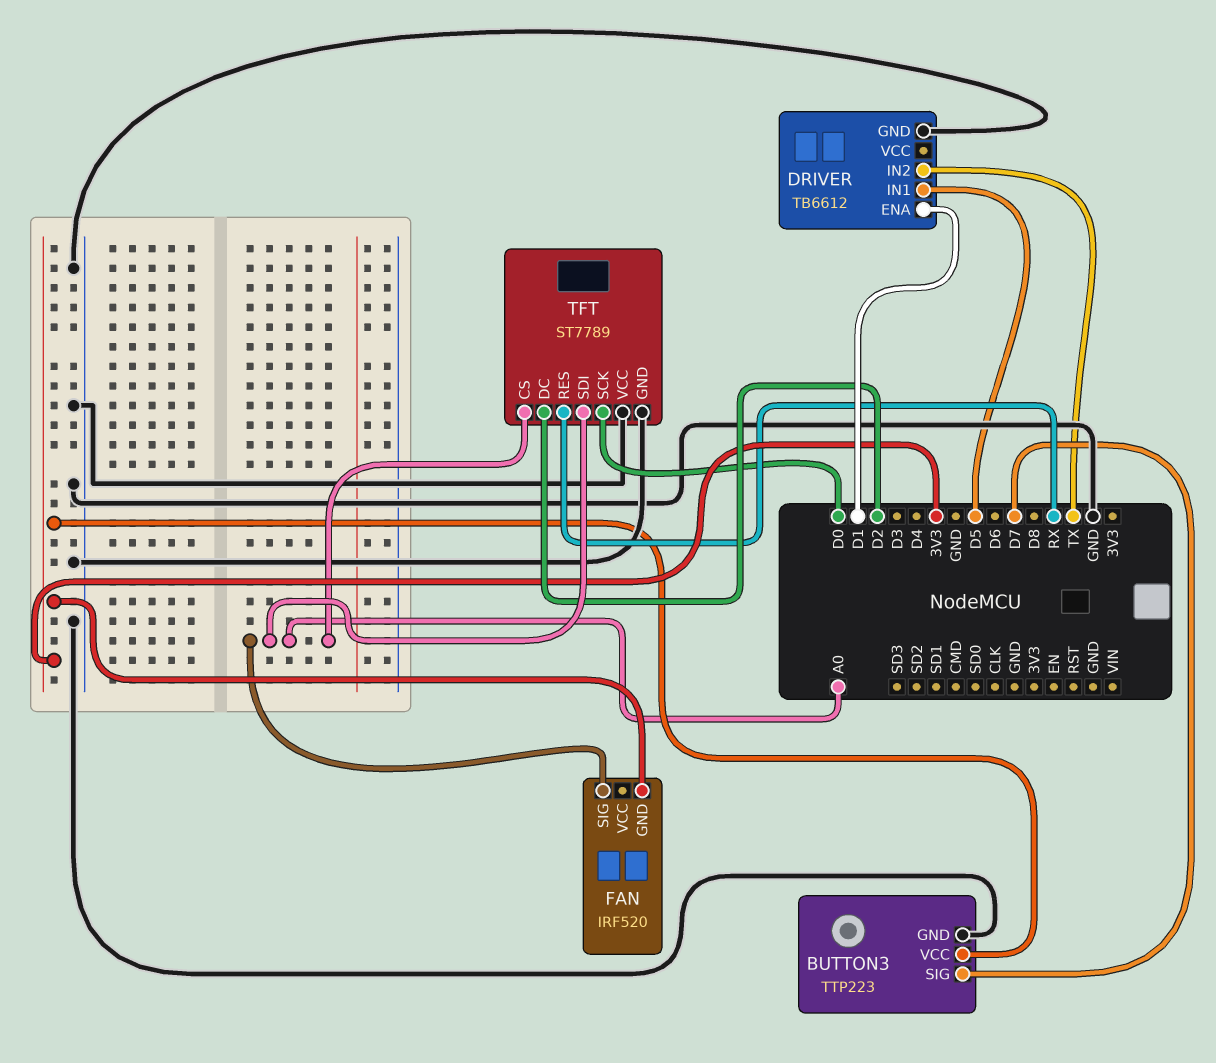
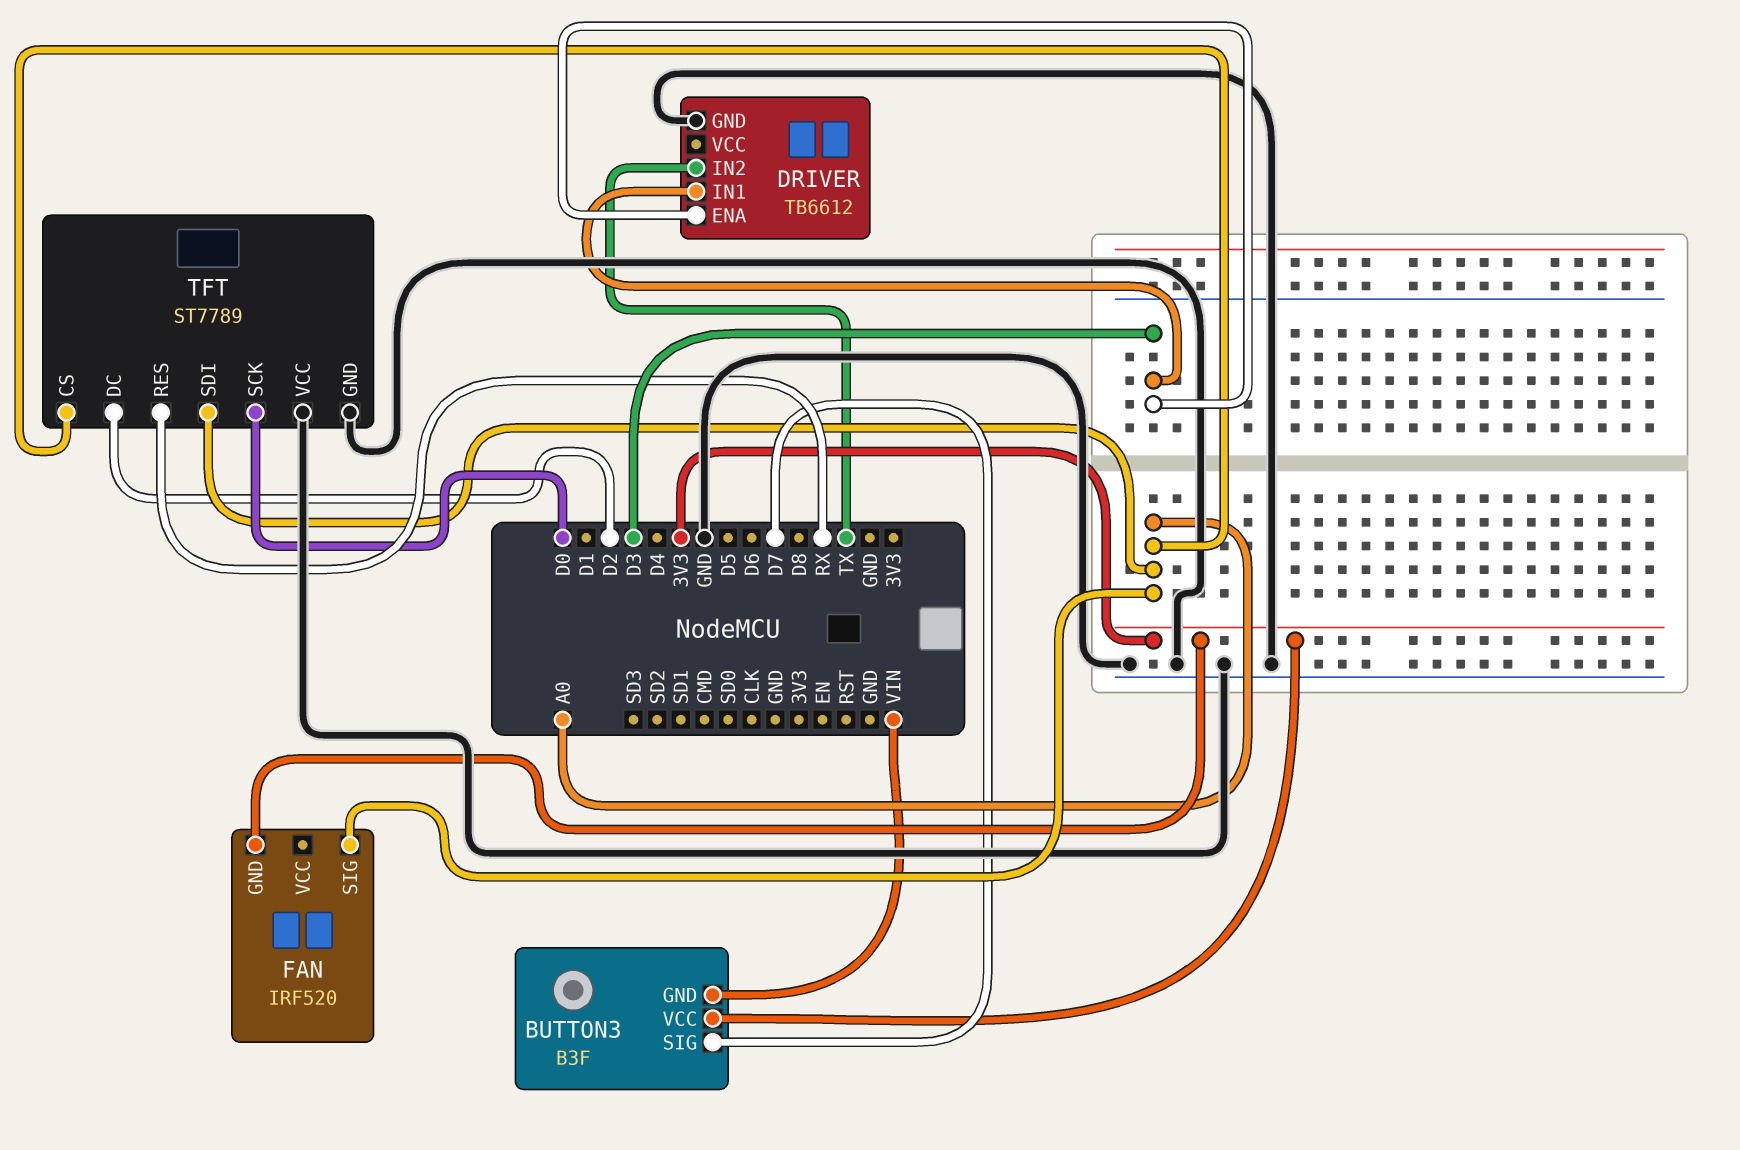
BUTTON3: TTP223 -> B3F
BUTTON3 pin GND: GND -> VIN
DRIVER pin ENA: D1 -> D3
DRIVER pin IN1: D5 -> D3

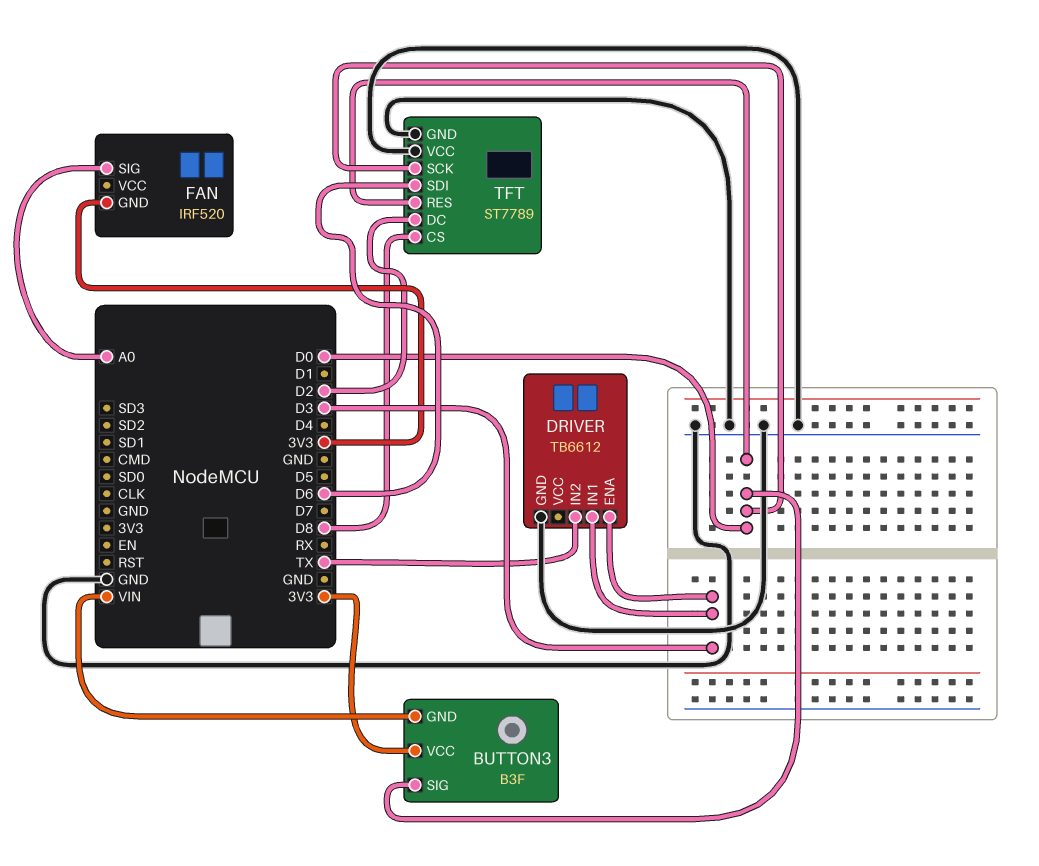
BUTTON3 pin SIG: D7 -> D0
TFT pin CS: A0 -> D8
TFT pin RES: RX -> D0
TFT pin SDI: A0 -> D6

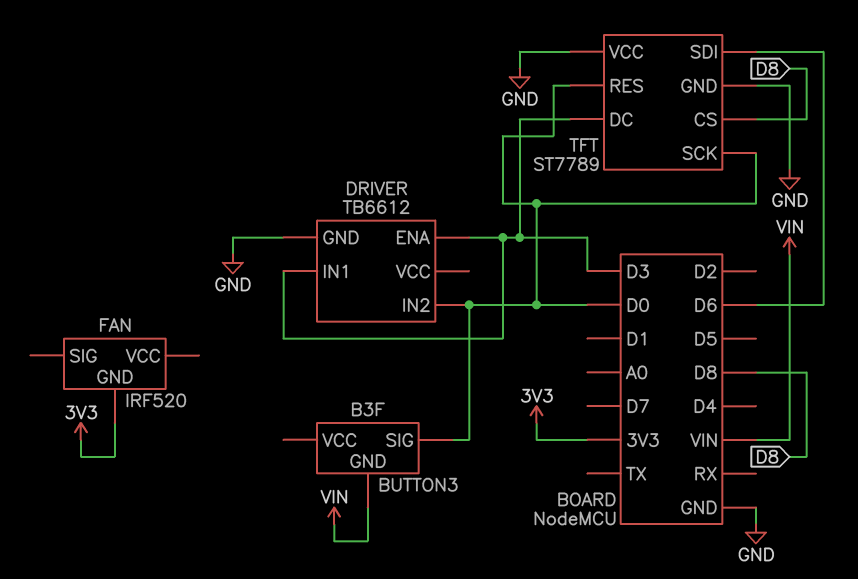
BUTTON3 pin VCC: 3V3 -> none
DRIVER pin IN2: TX -> D0
FAN pin SIG: A0 -> none
TFT pin DC: D2 -> D3

